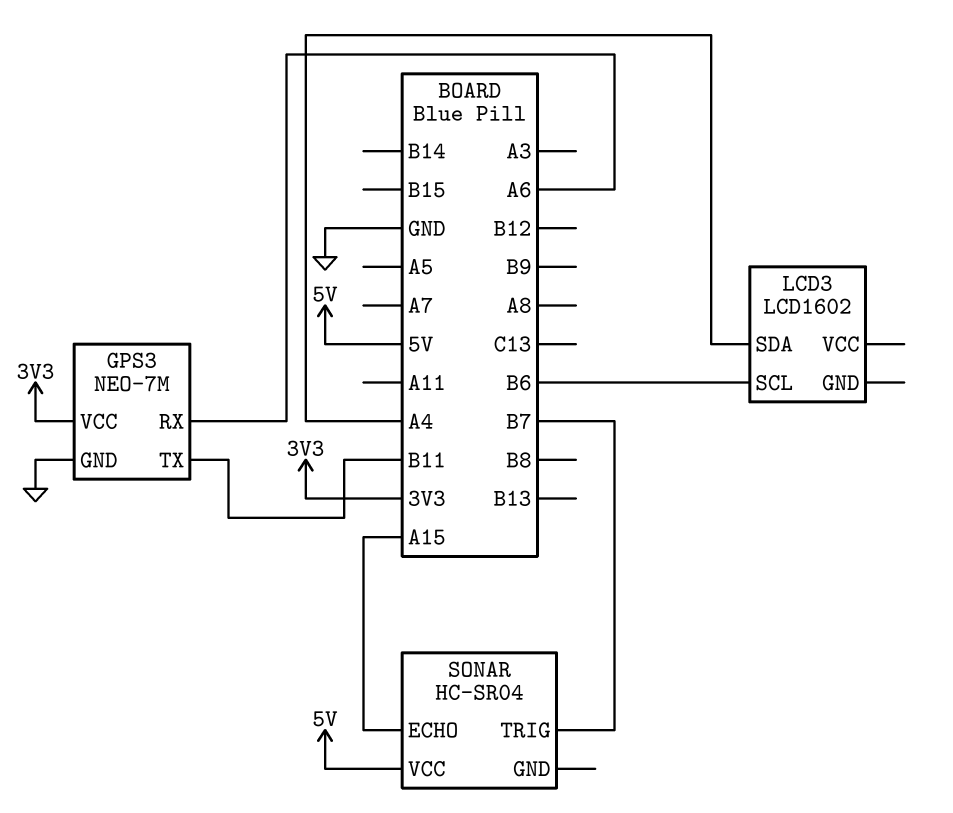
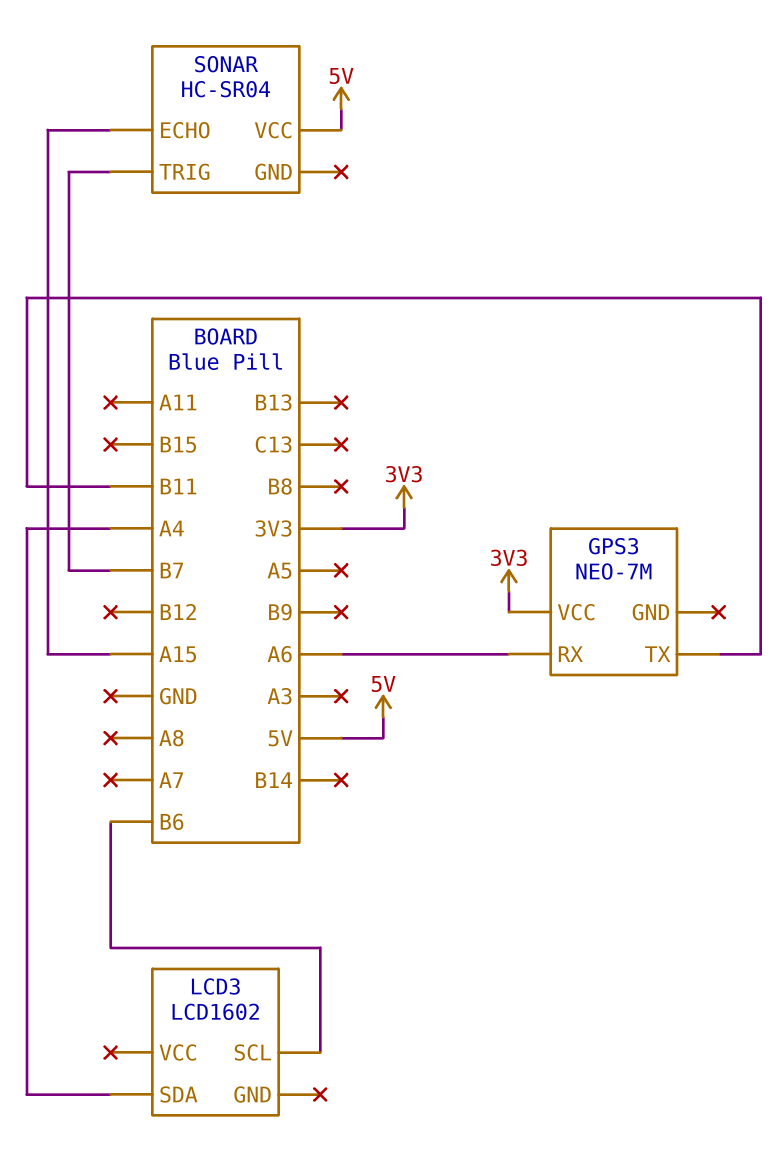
GPS3 pin GND: GND -> none

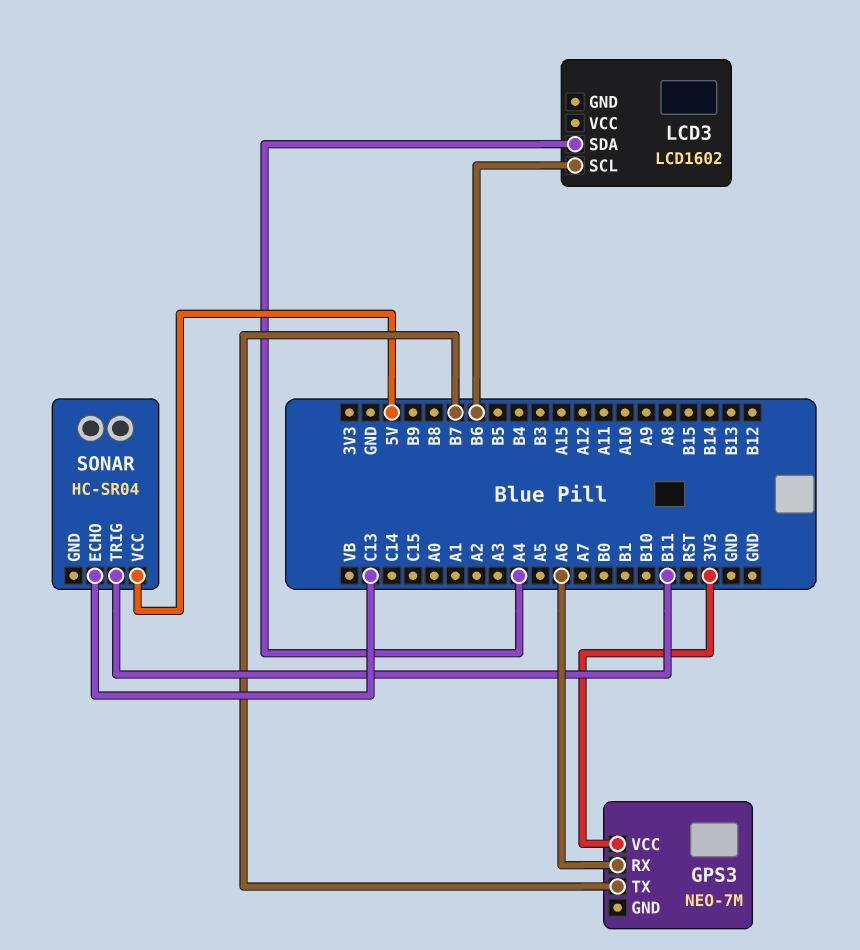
GPS3 pin TX: B11 -> B7
SONAR pin ECHO: A15 -> C13
SONAR pin TRIG: B7 -> B11

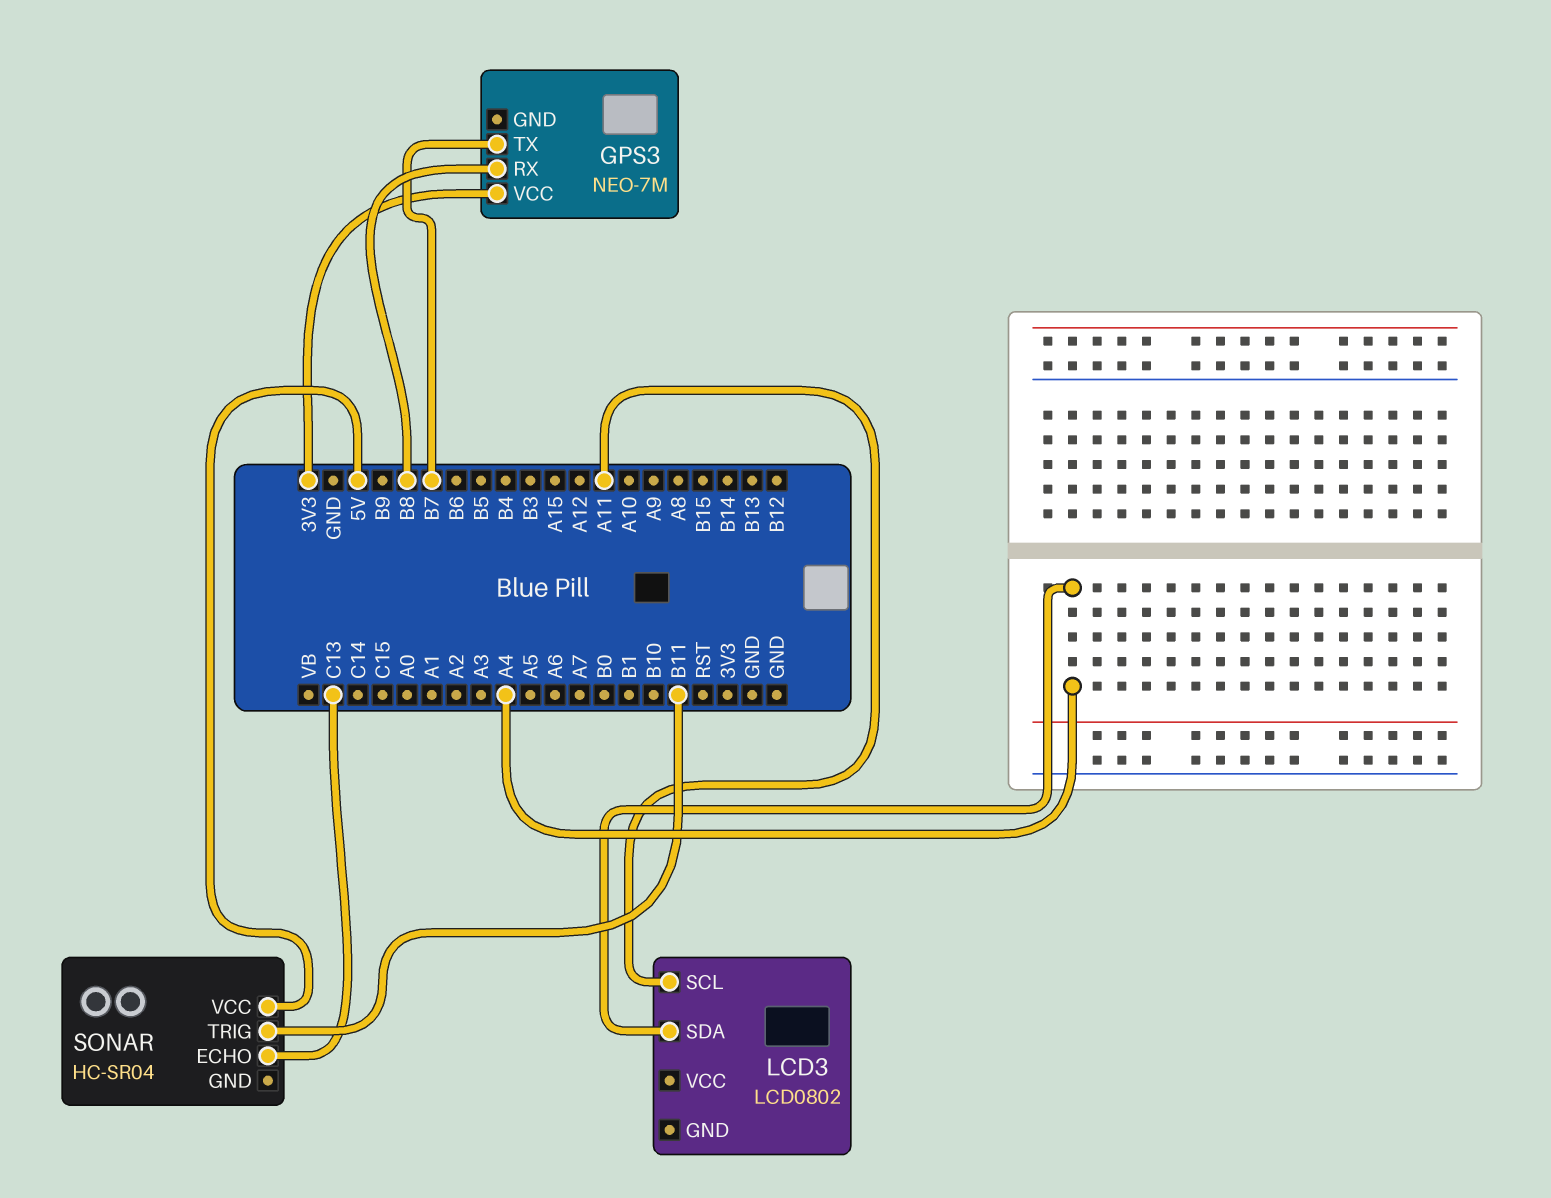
GPS3 pin RX: A6 -> B8
LCD3: LCD1602 -> LCD0802
LCD3 pin SCL: B6 -> A11

